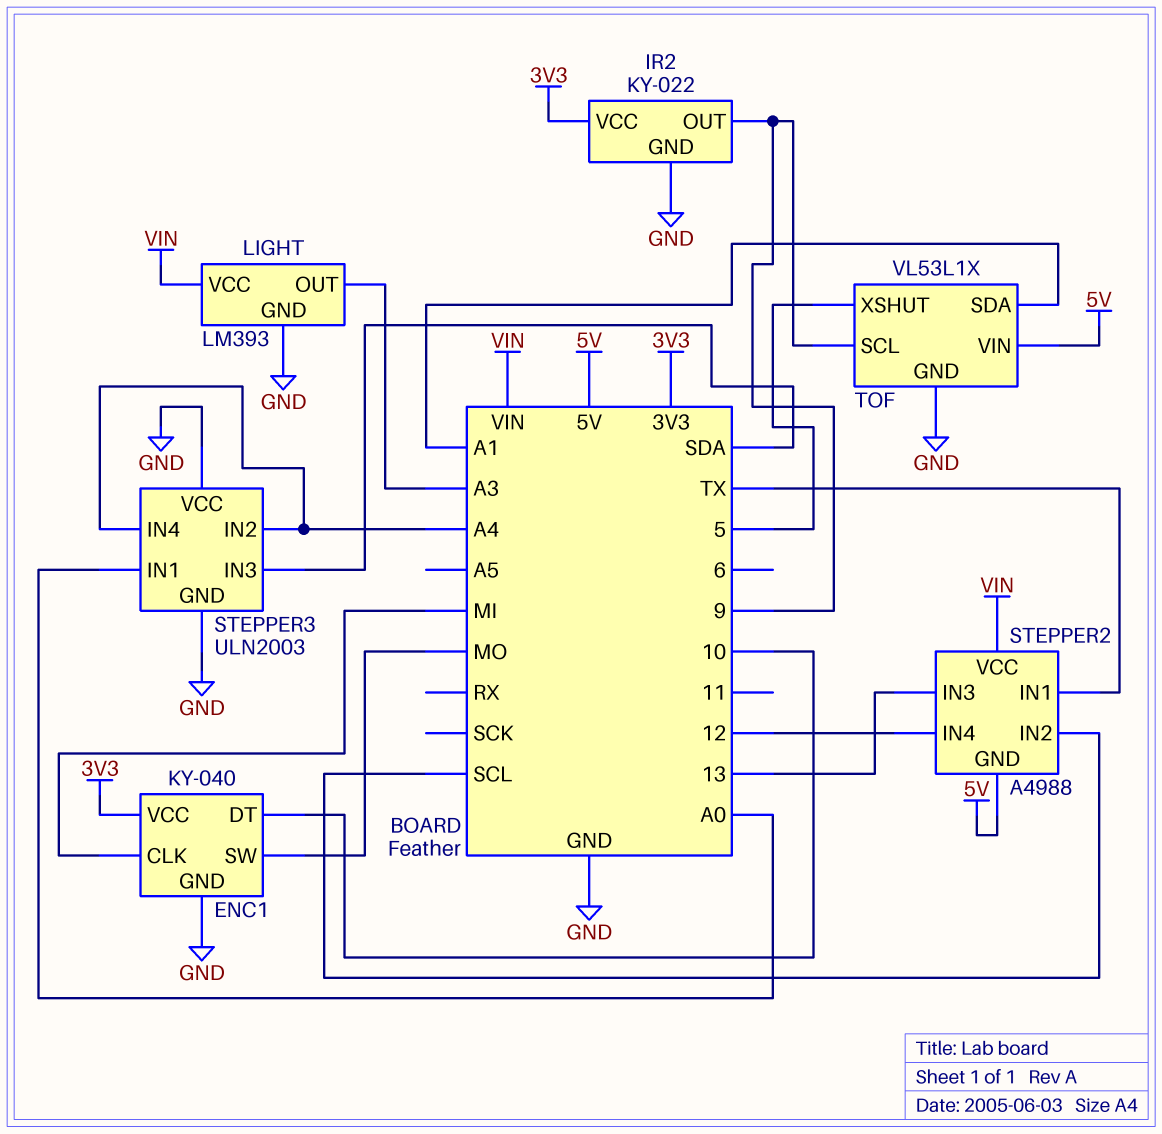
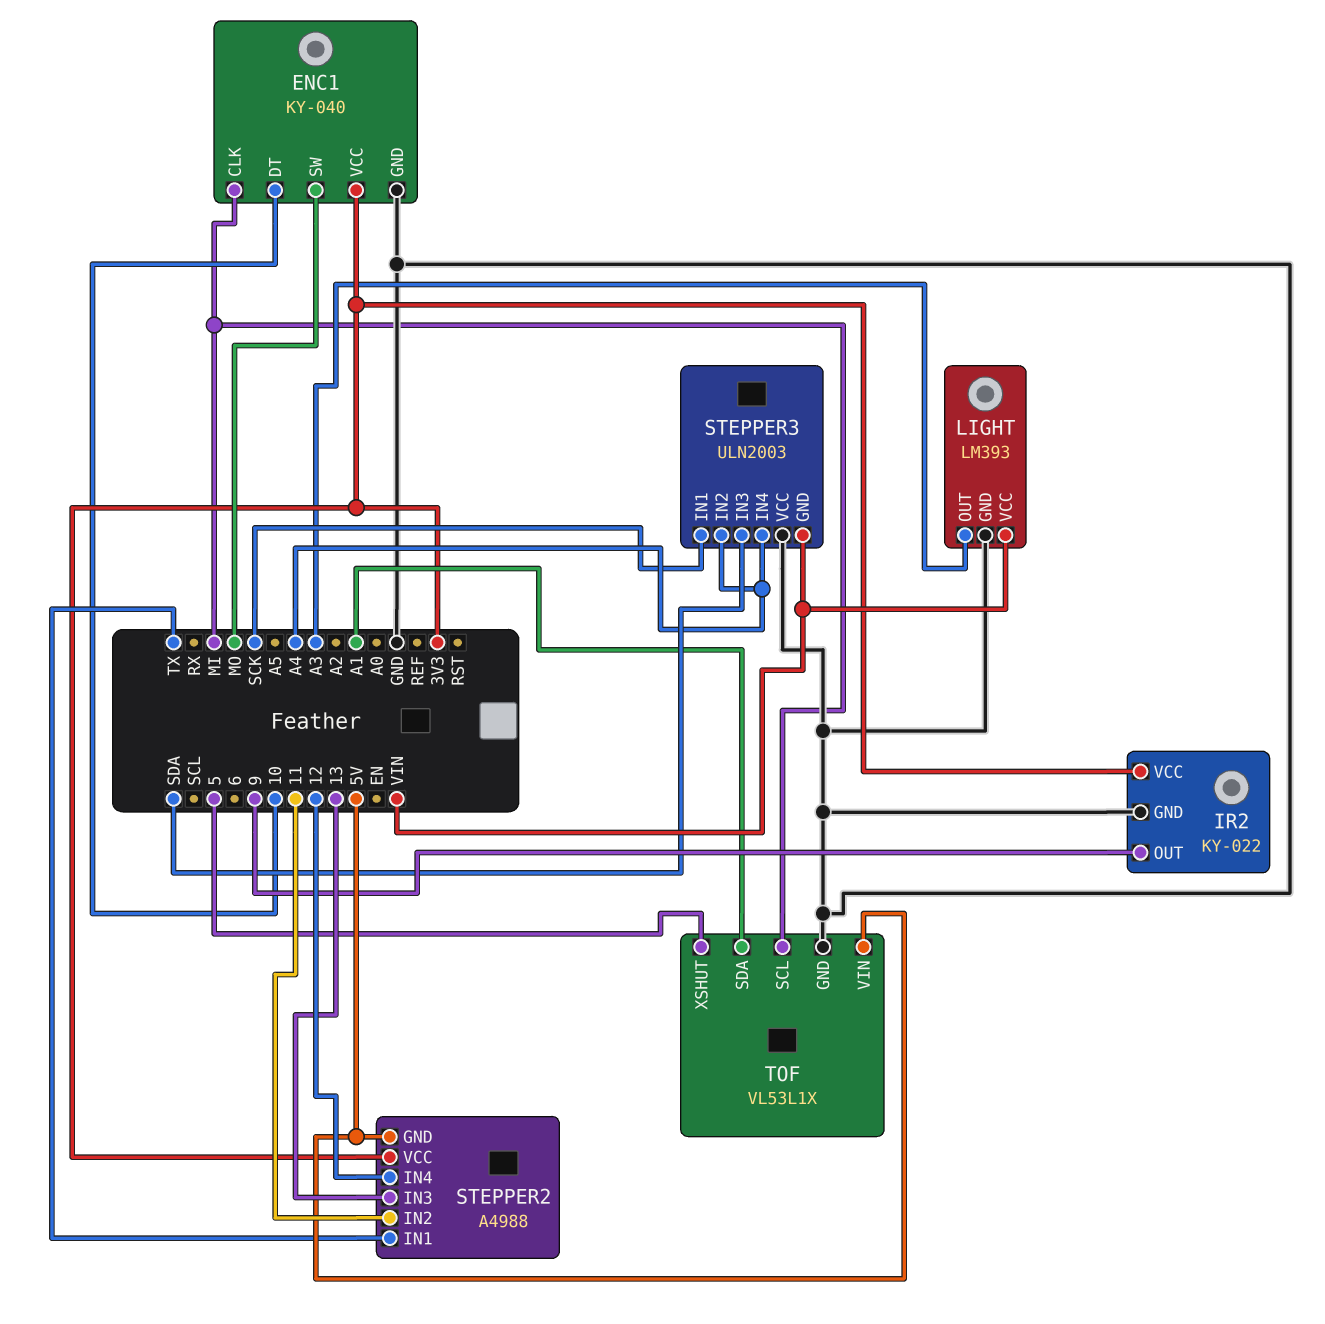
STEPPER2 pin IN2: SCL -> 11
STEPPER2 pin VCC: VIN -> 3V3
STEPPER3 pin GND: GND -> VIN
STEPPER3 pin IN1: A0 -> SCK
TOF pin SCL: 9 -> MI

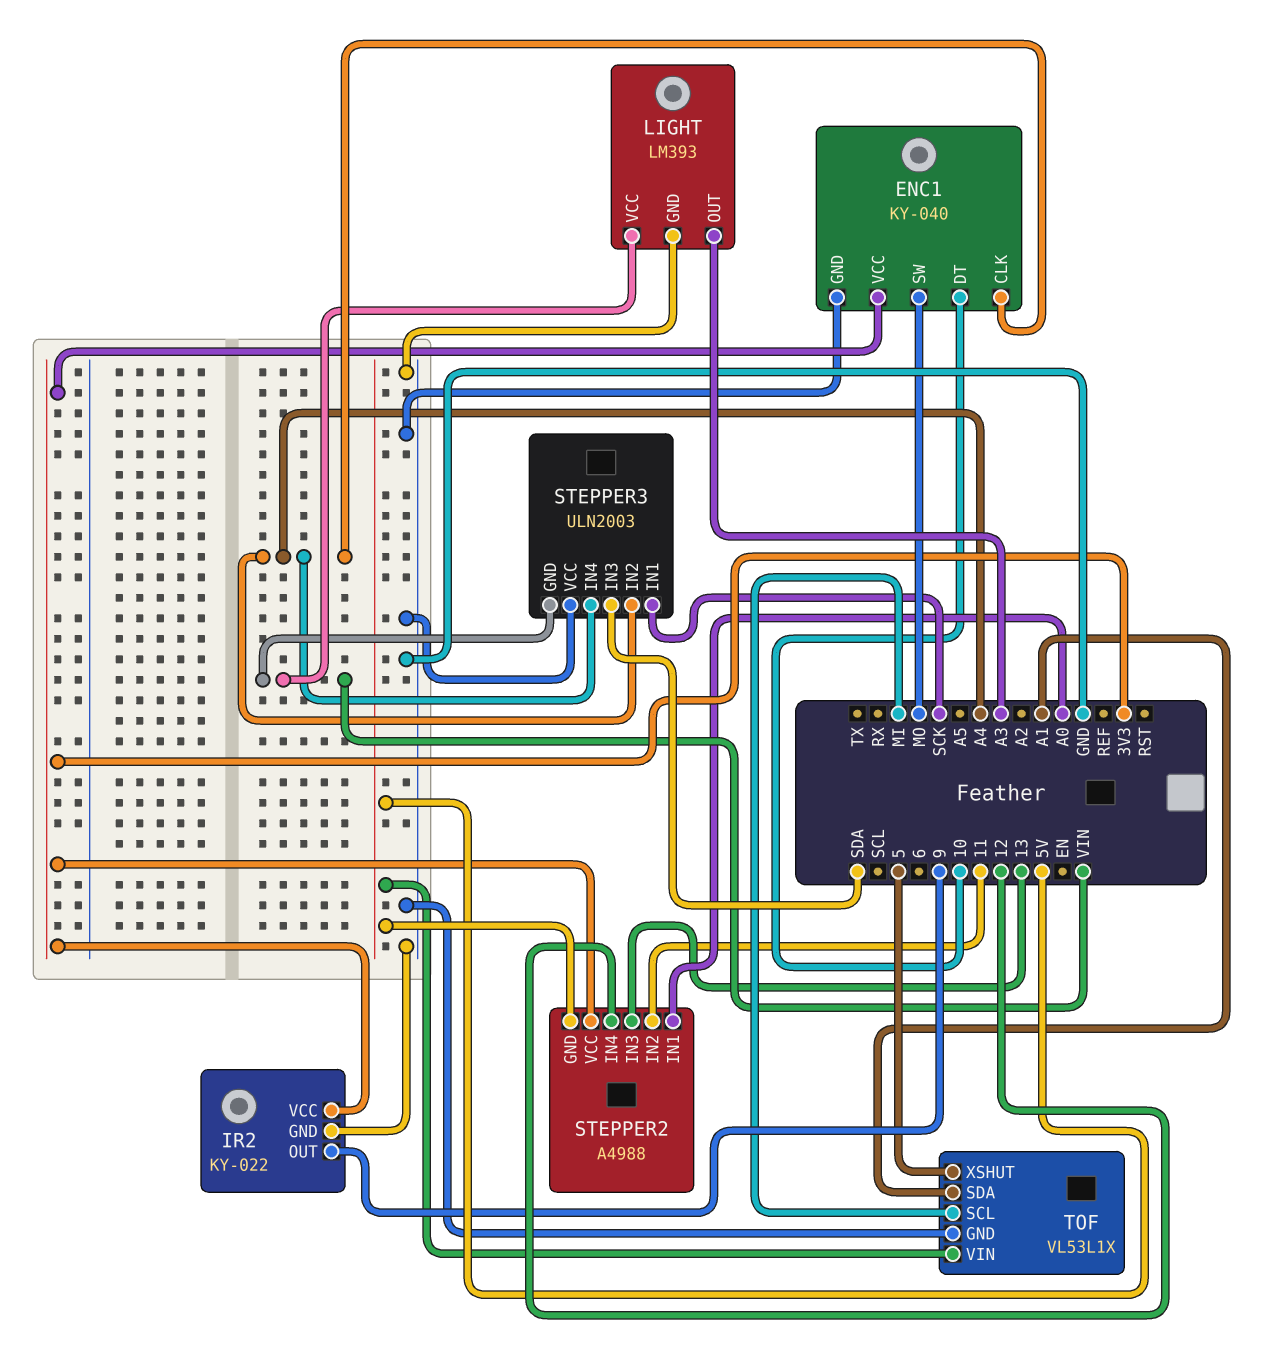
ENC1 pin CLK: MI -> A4
STEPPER2 pin IN1: TX -> A0

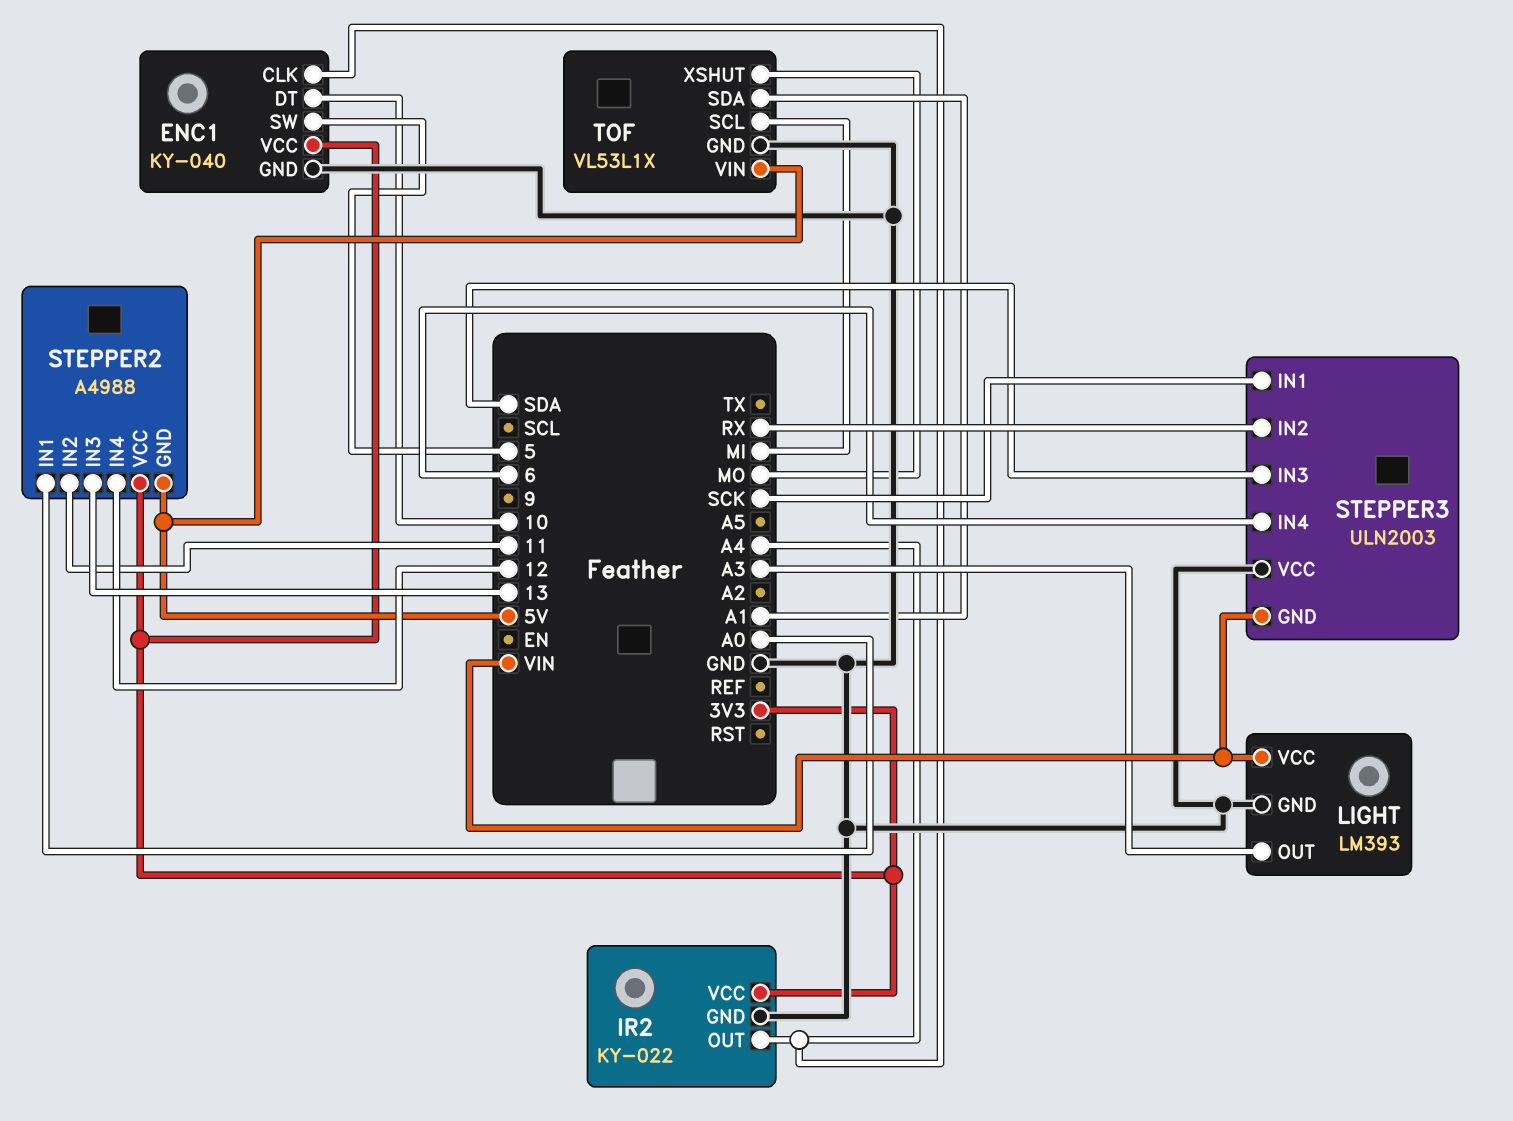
ENC1 pin SW: MO -> 5
IR2 pin OUT: 9 -> A4
STEPPER3 pin IN2: A4 -> RX
STEPPER3 pin IN4: A4 -> 6
TOF pin XSHUT: 5 -> MO

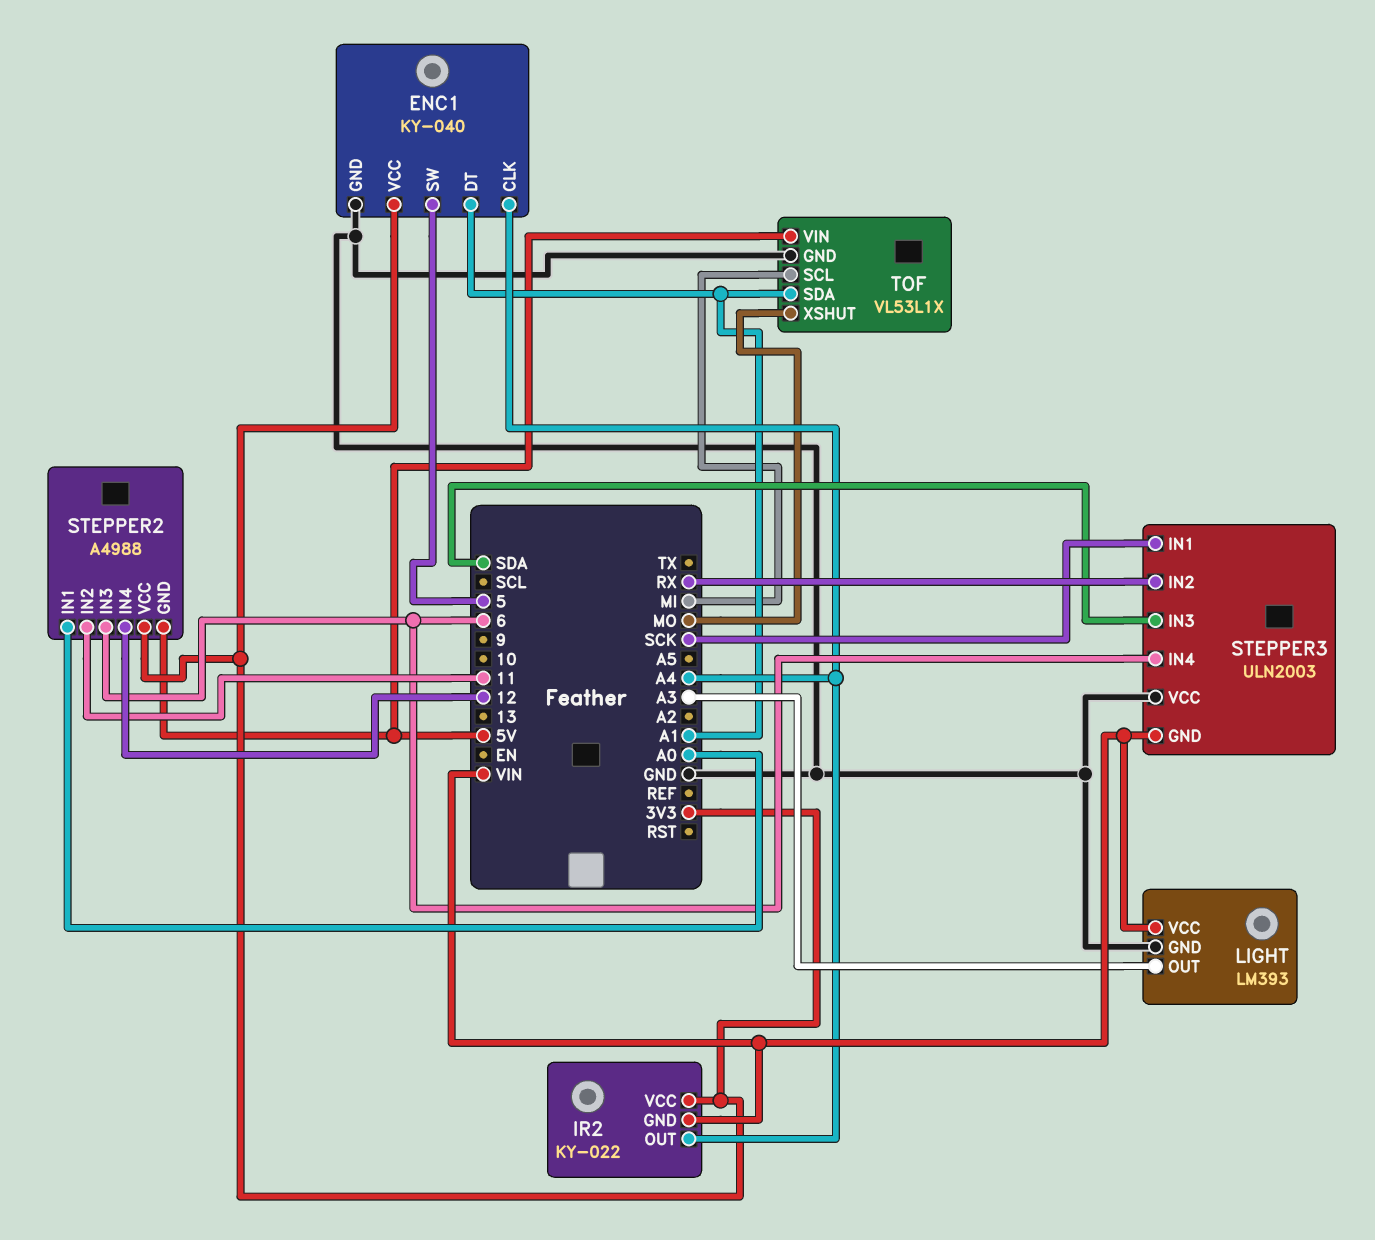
ENC1 pin DT: 10 -> A1
IR2 pin GND: GND -> VIN
STEPPER2 pin IN3: 13 -> 6

